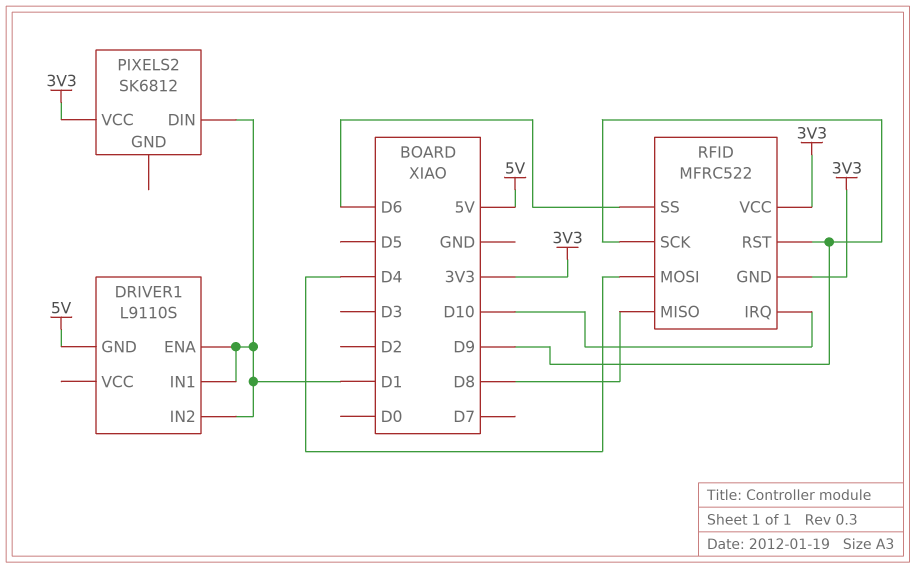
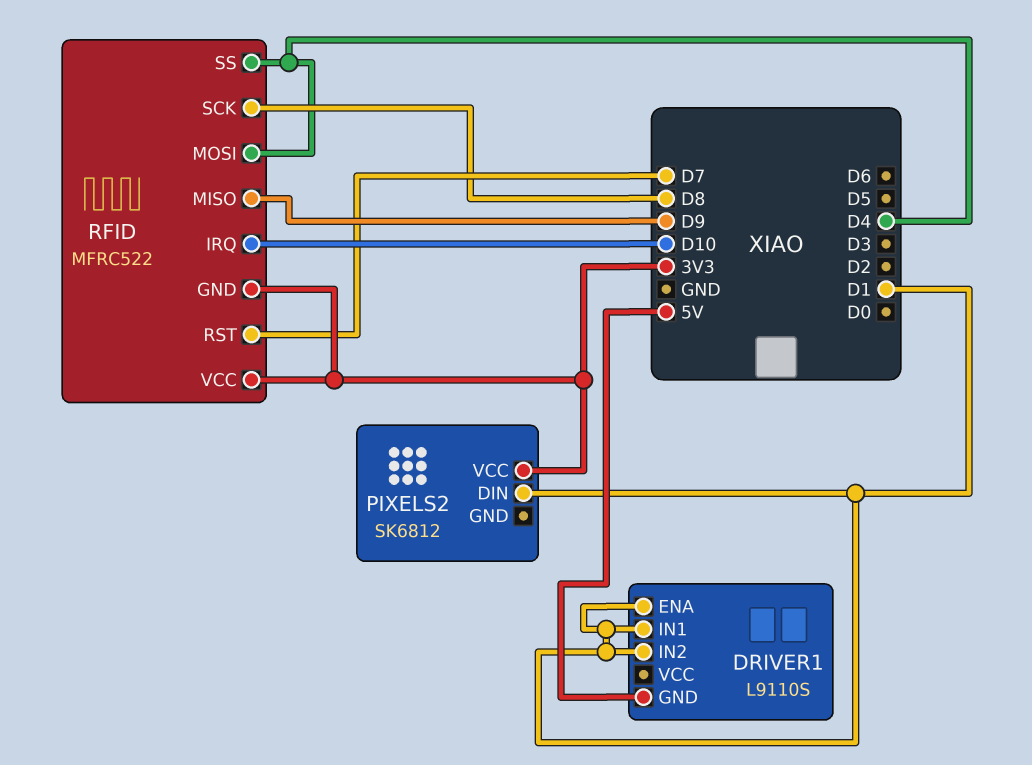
RFID pin MISO: D8 -> D9
RFID pin RST: D9 -> D7
RFID pin SCK: D9 -> D8
RFID pin SS: D6 -> D4

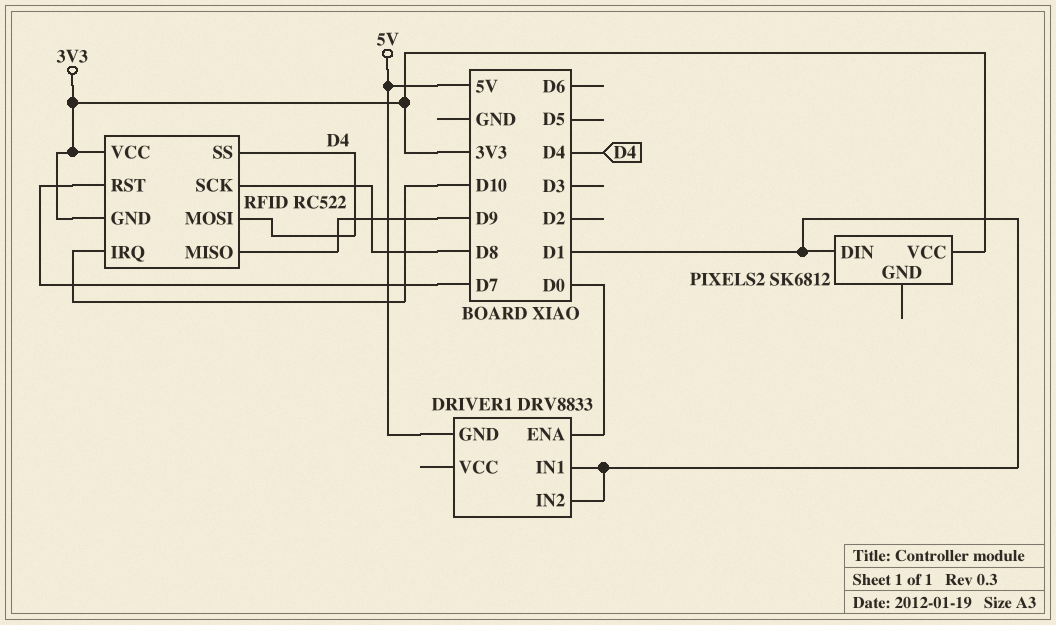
DRIVER1: L9110S -> DRV8833
DRIVER1 pin ENA: D1 -> D0
RFID: MFRC522 -> RC522

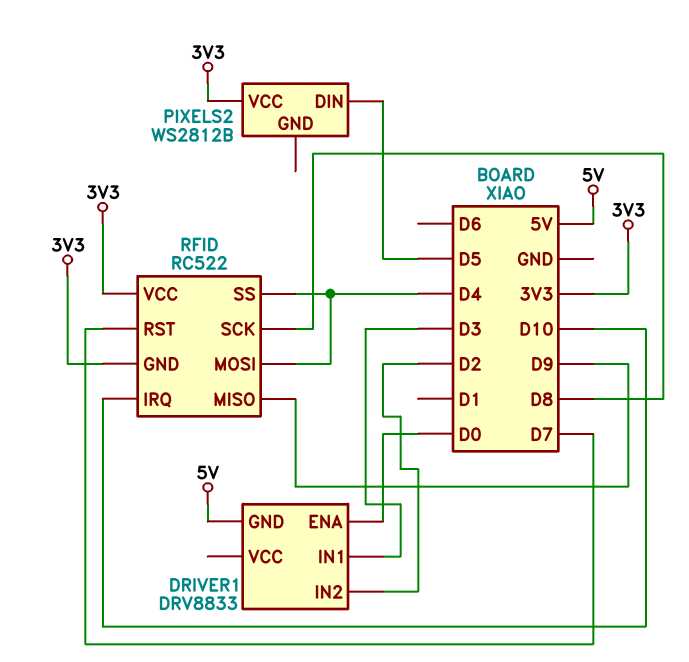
DRIVER1 pin IN1: D1 -> D3
DRIVER1 pin IN2: D1 -> D2
PIXELS2: SK6812 -> WS2812B
PIXELS2 pin DIN: D1 -> D5

